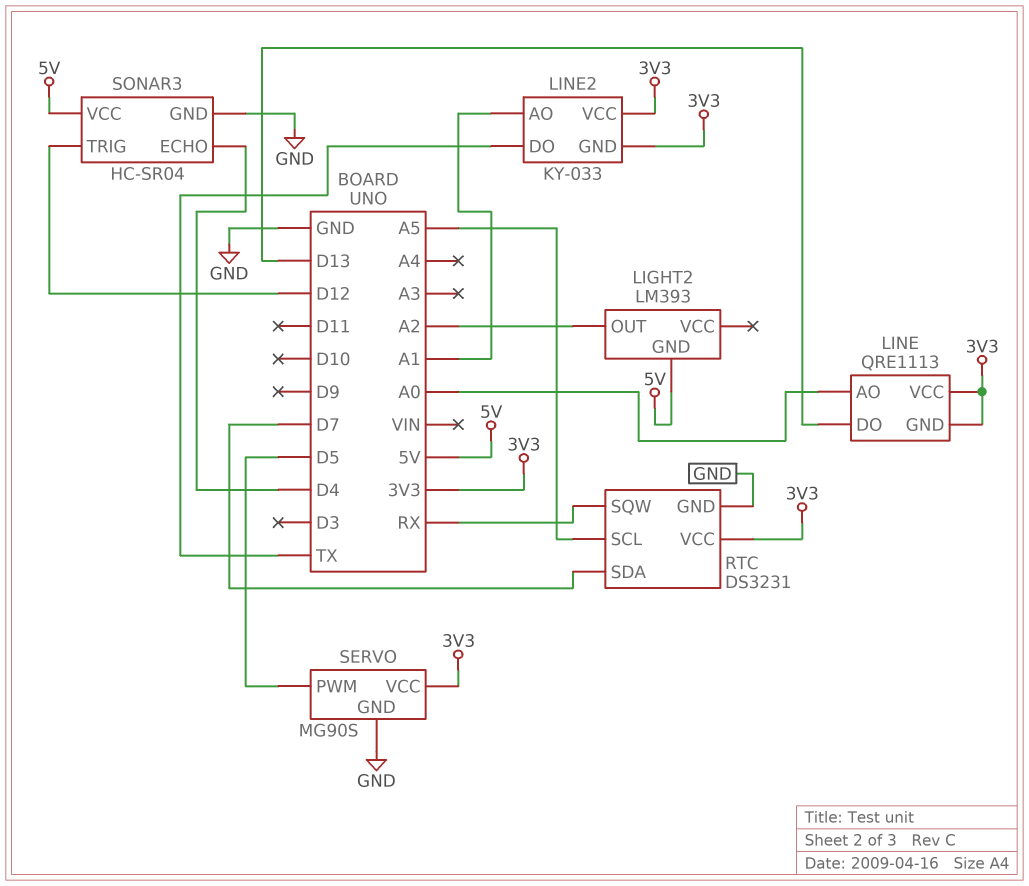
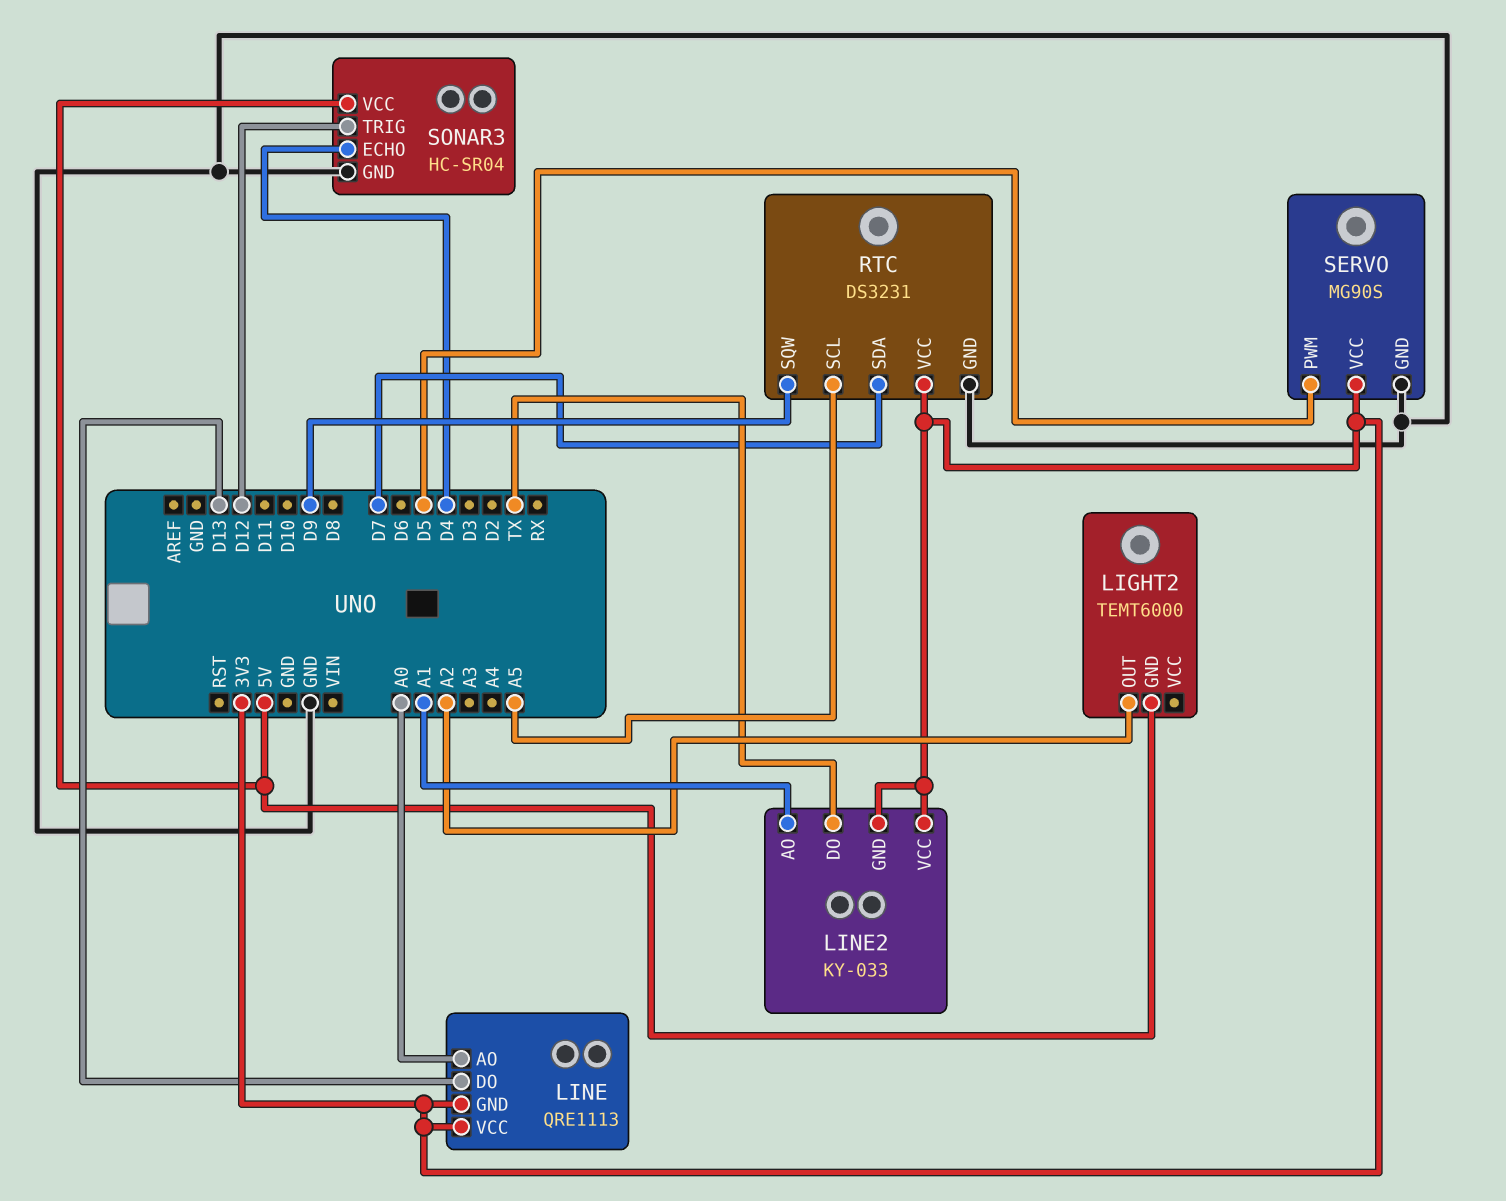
LIGHT2: LM393 -> TEMT6000
RTC pin SQW: RX -> D9

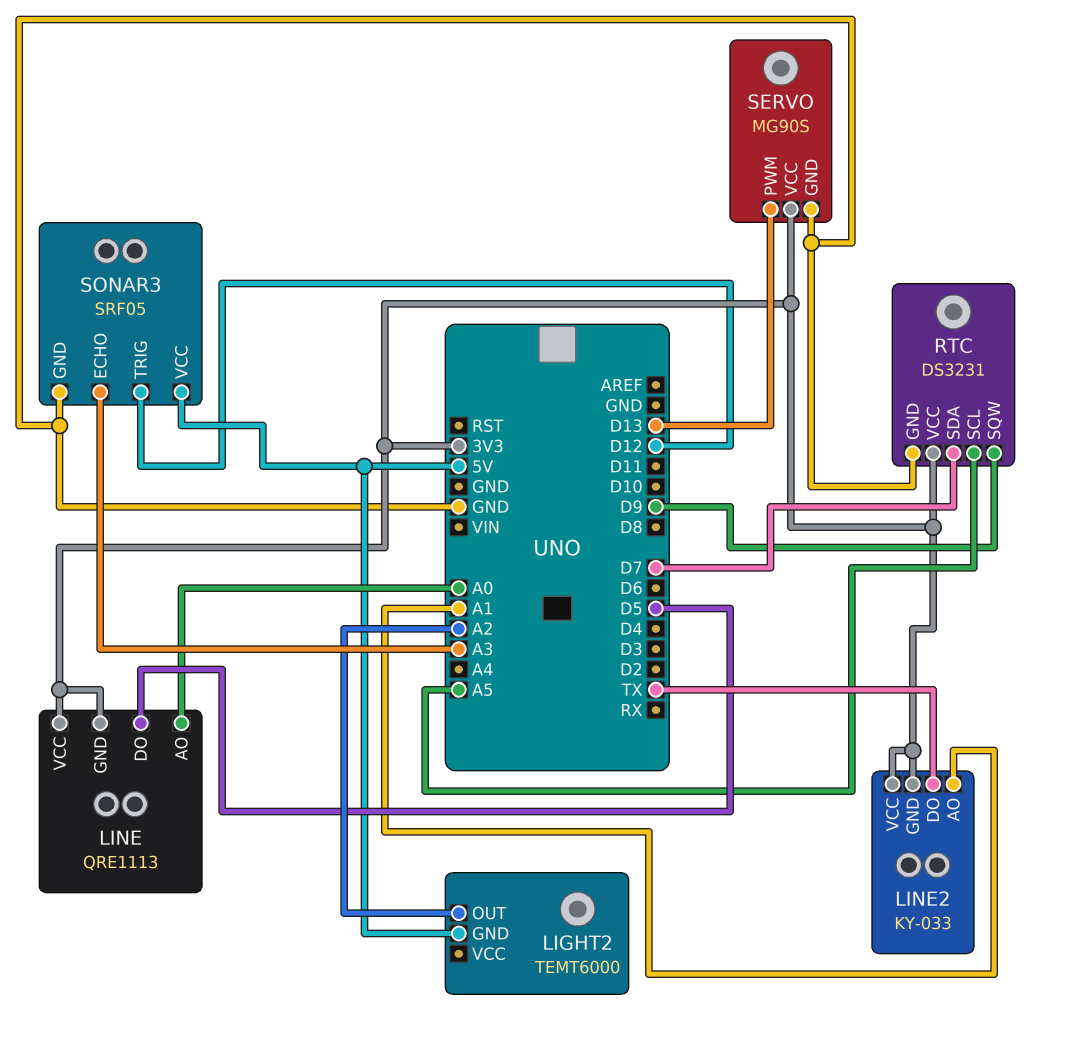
LINE pin DO: D13 -> D5
SERVO pin PWM: D5 -> D13
SONAR3: HC-SR04 -> SRF05
SONAR3 pin ECHO: D4 -> A3

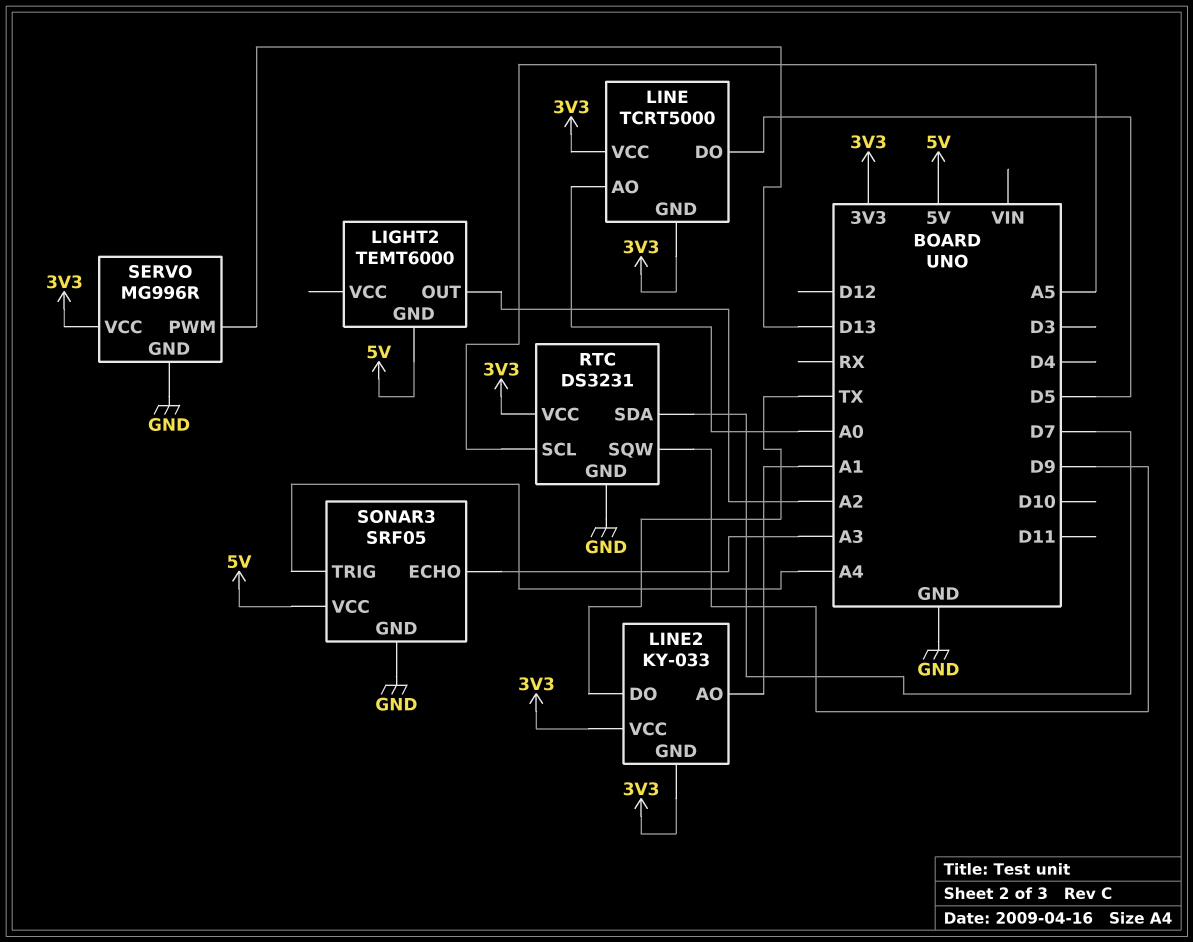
LINE: QRE1113 -> TCRT5000
SERVO: MG90S -> MG996R
SONAR3 pin TRIG: D12 -> A4

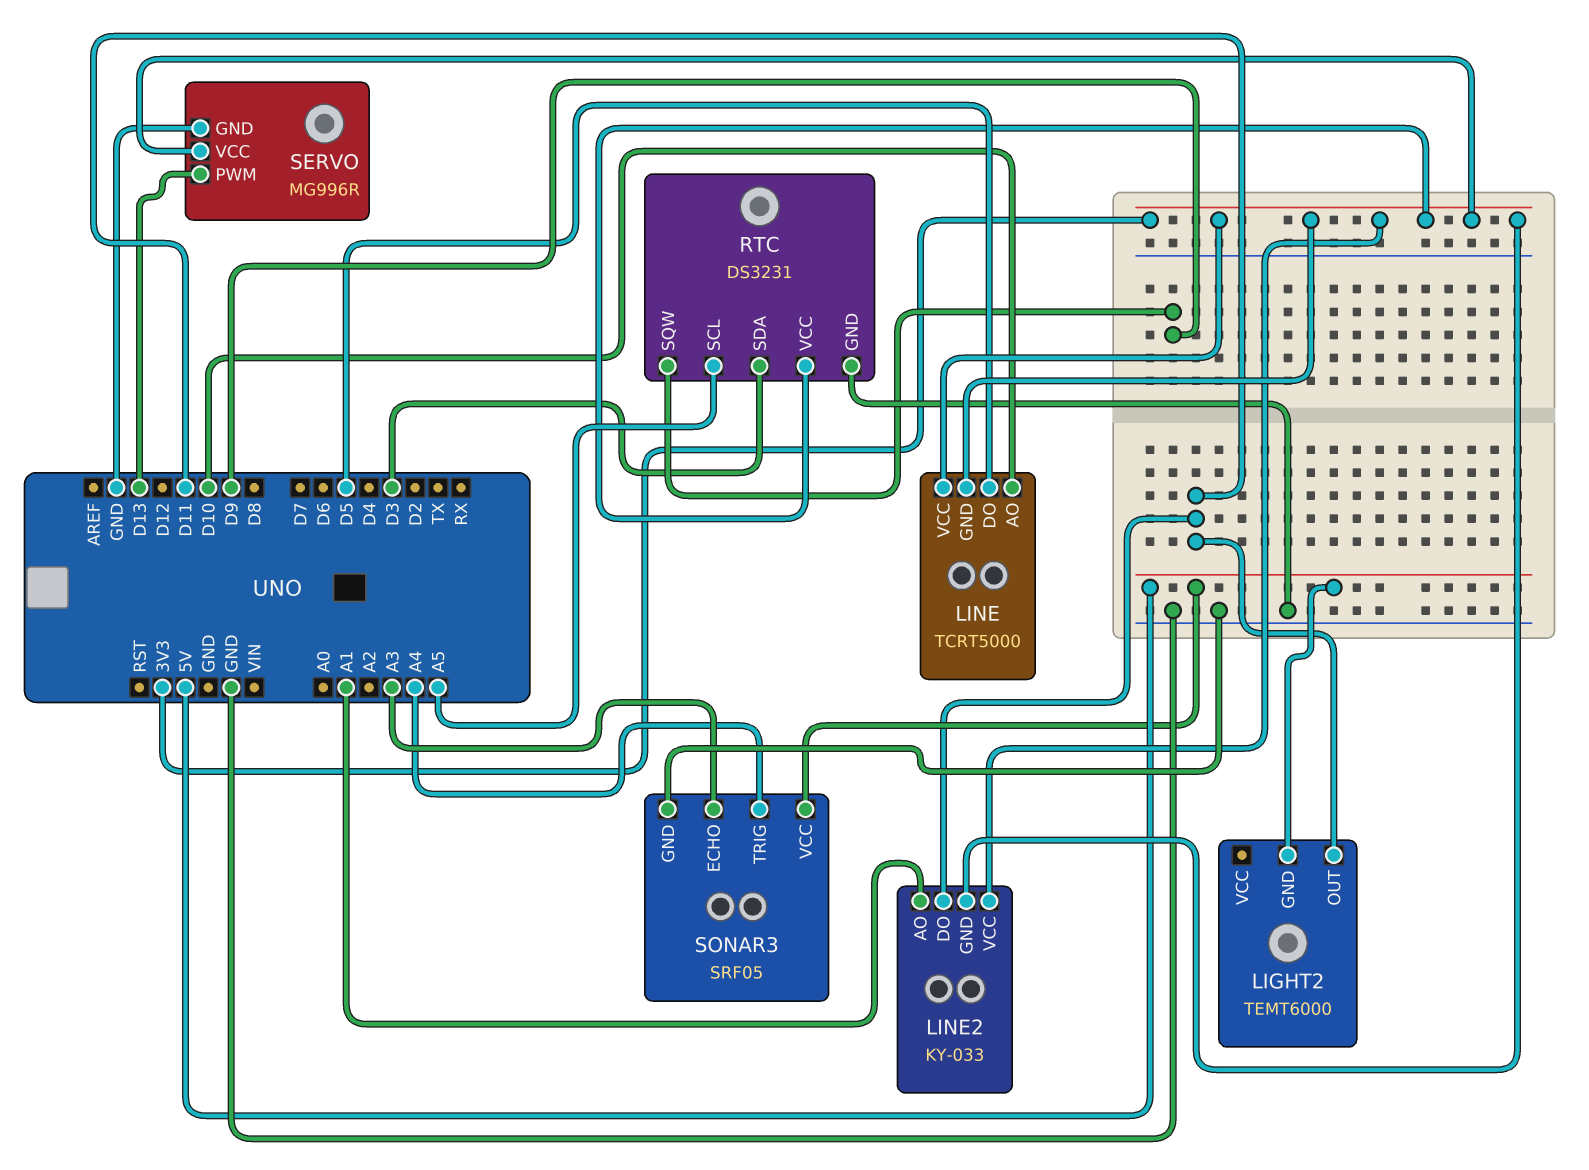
LIGHT2 pin OUT: A2 -> D11
LINE pin AO: A0 -> D10
LINE2 pin DO: TX -> D11
RTC pin SDA: D7 -> D3

